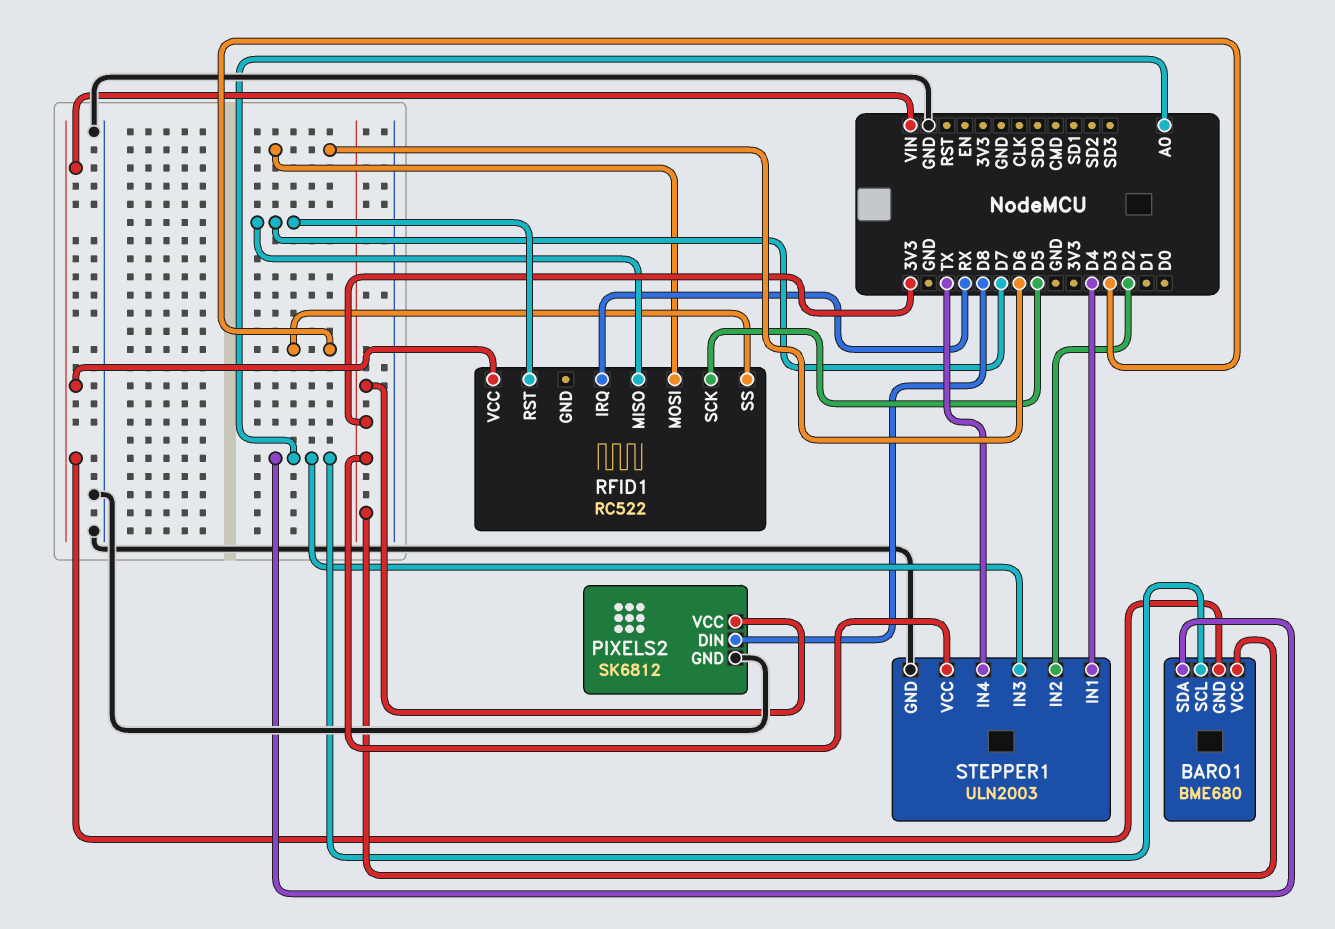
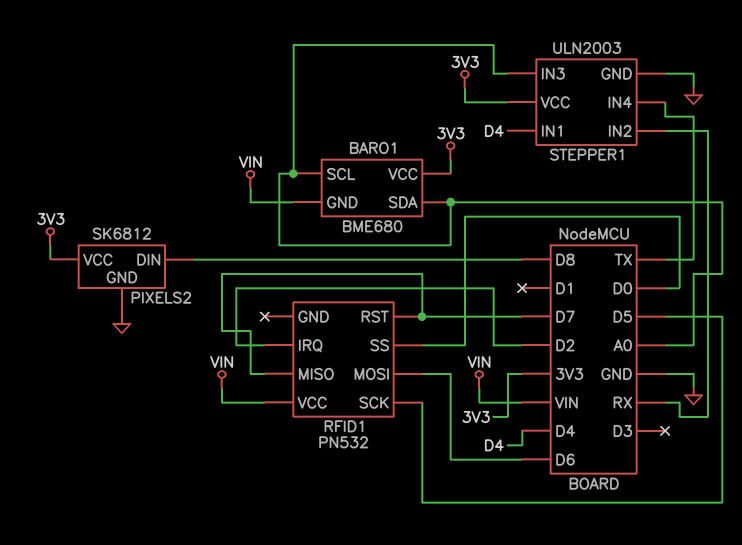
RFID1: RC522 -> PN532
RFID1 pin IRQ: RX -> D2
RFID1 pin SS: D3 -> D0
STEPPER1 pin IN2: D2 -> RX

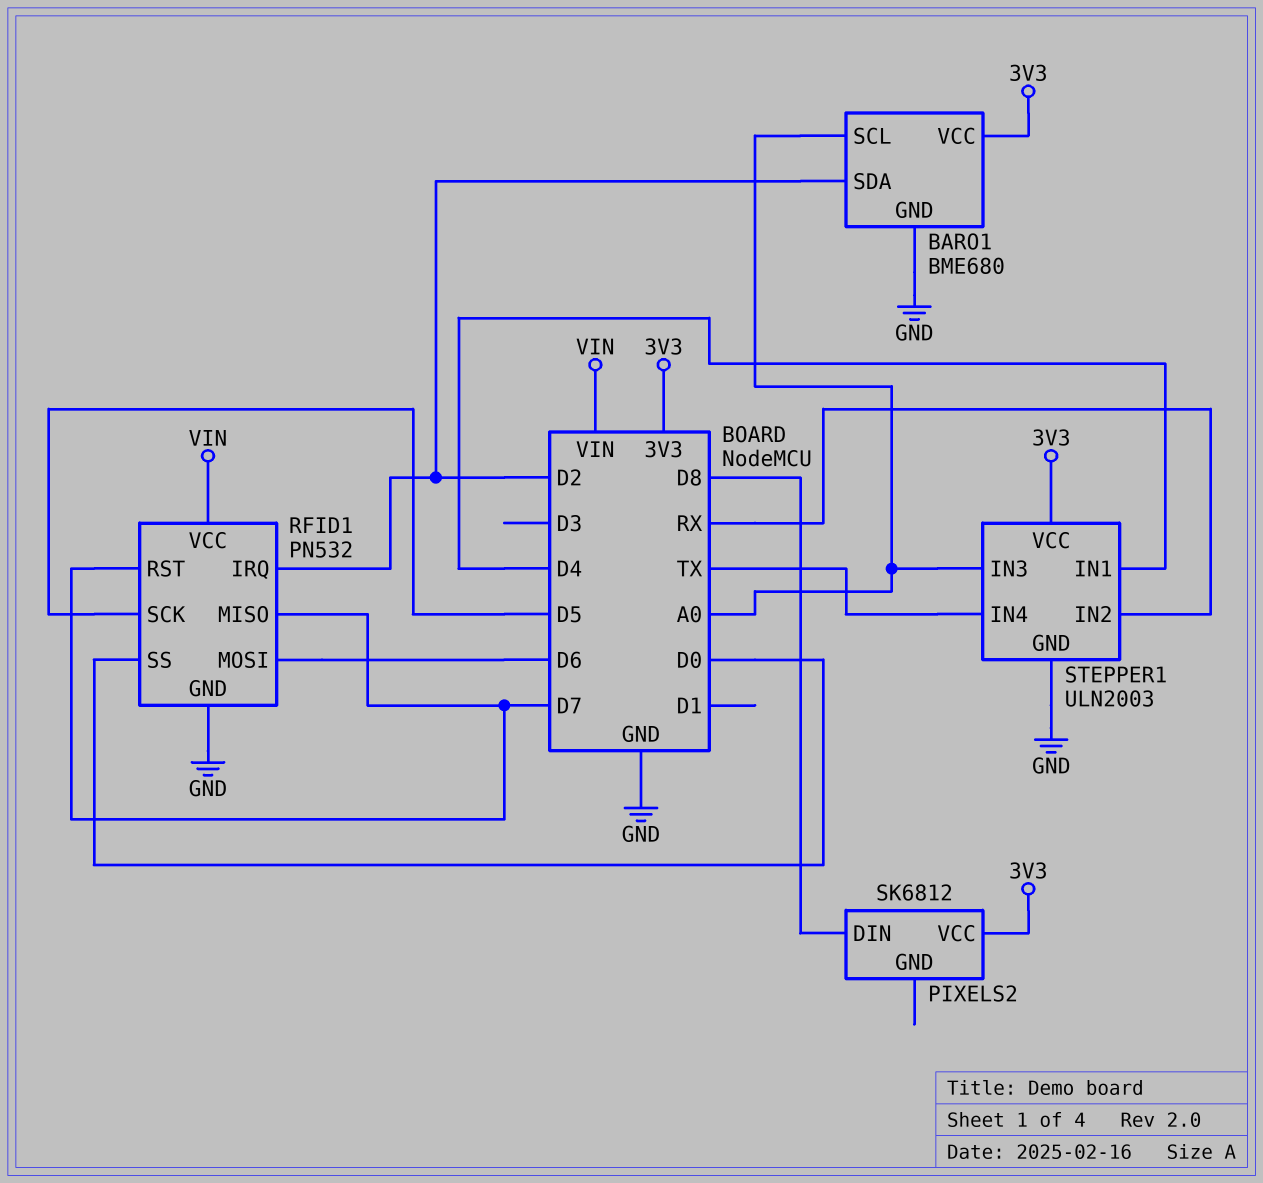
BARO1 pin GND: VIN -> GND
BARO1 pin SDA: A0 -> D2
PIXELS2 pin GND: GND -> none
RFID1 pin GND: none -> GND

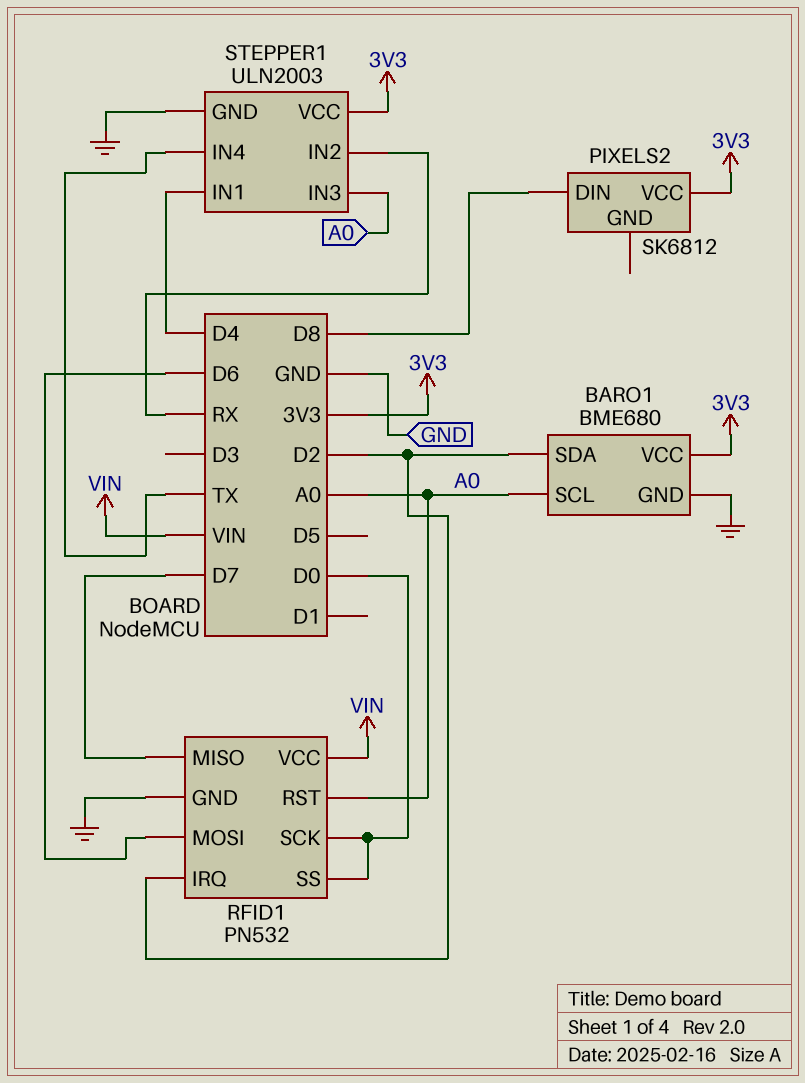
RFID1 pin RST: D7 -> A0
RFID1 pin SCK: D5 -> D0

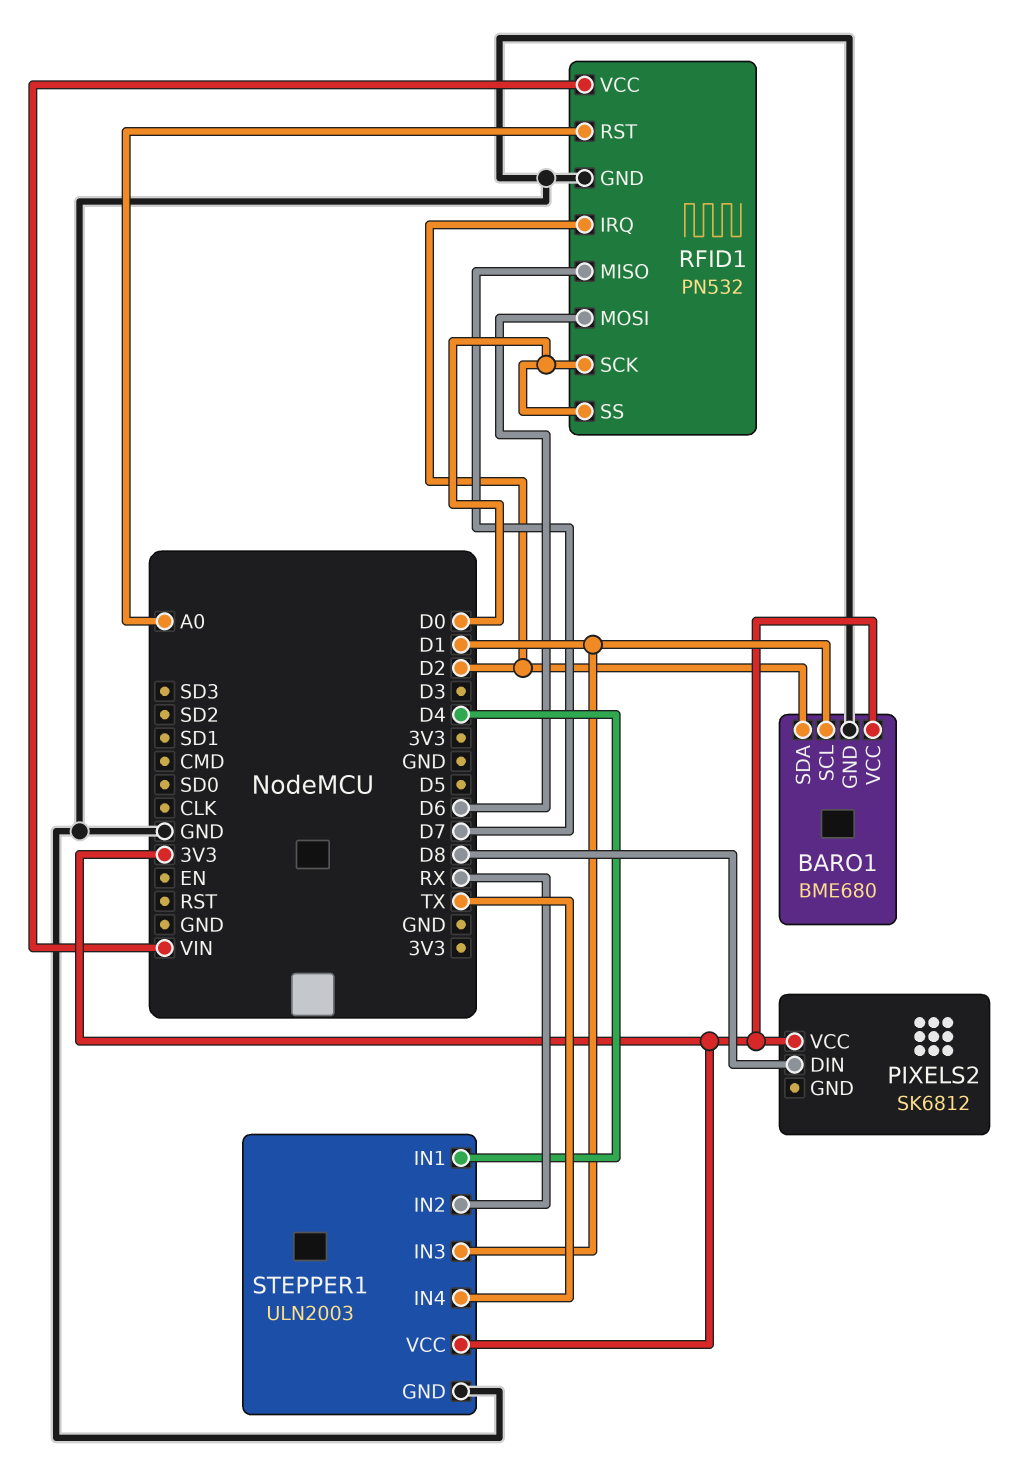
BARO1 pin SCL: A0 -> D1
STEPPER1 pin IN3: A0 -> D1

